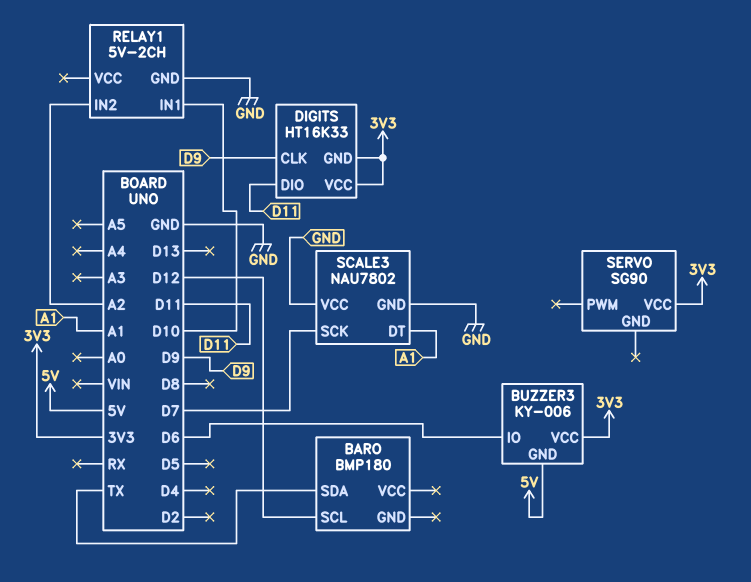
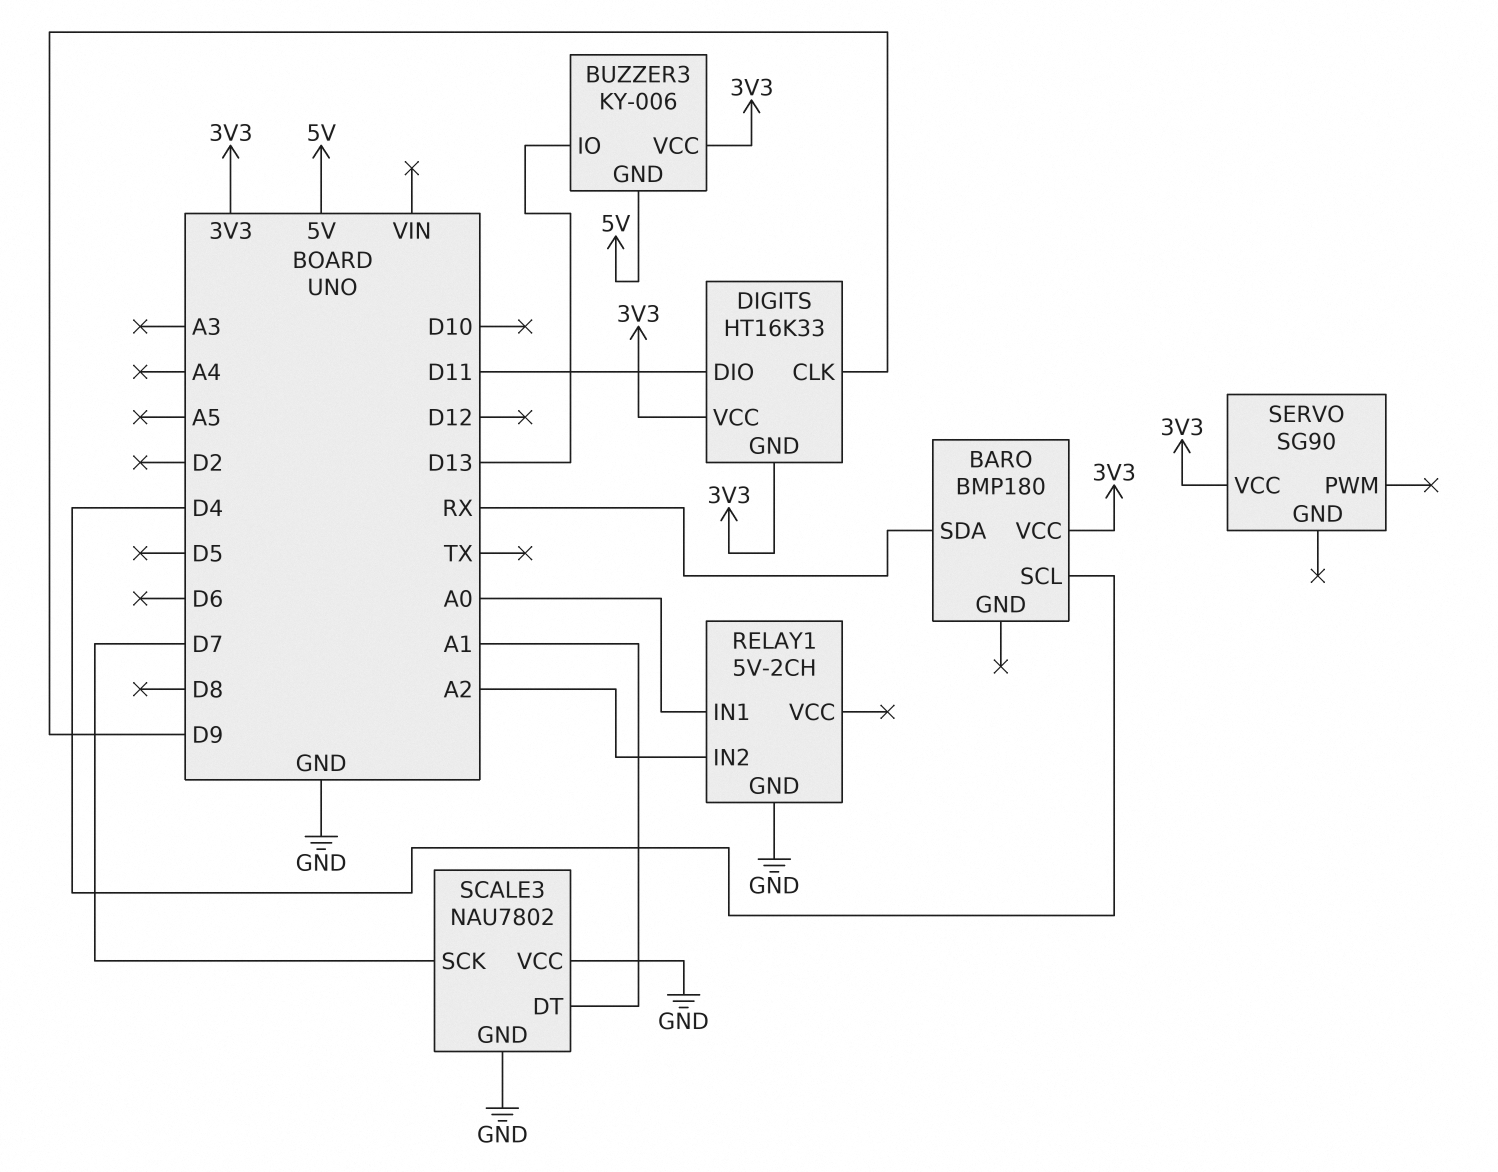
BARO pin SCL: D12 -> D4
BARO pin SDA: TX -> RX
BARO pin VCC: none -> 3V3
BUZZER3 pin IO: D6 -> D13
RELAY1 pin IN1: D10 -> A0

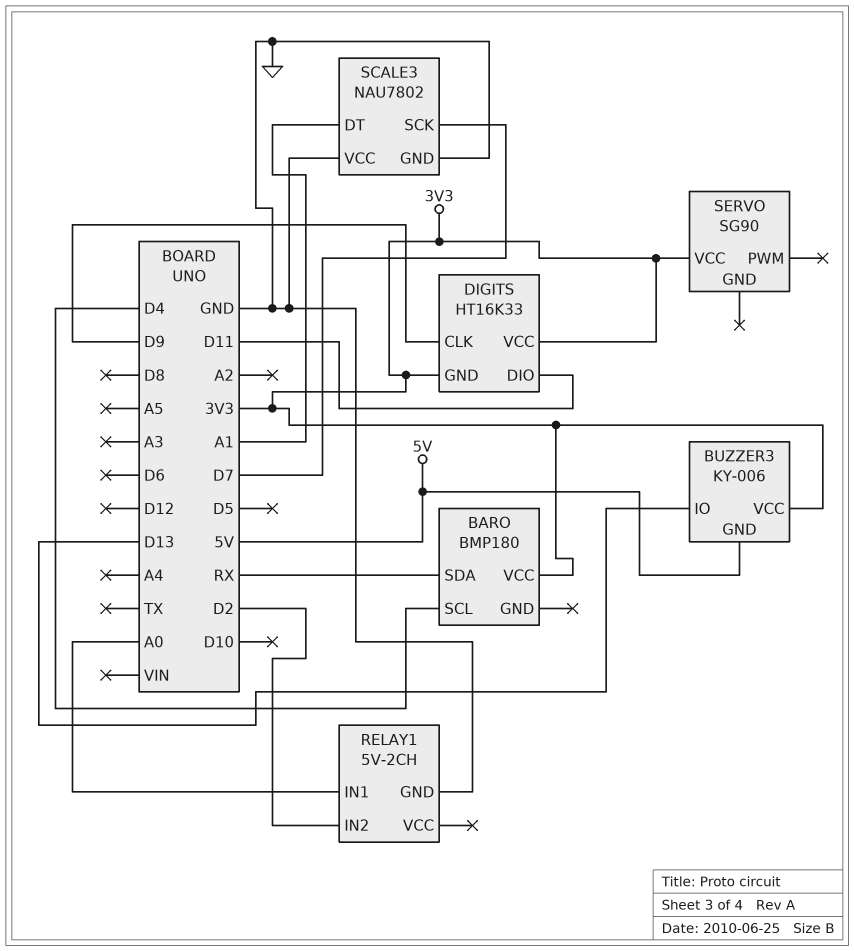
RELAY1 pin IN2: A2 -> D2

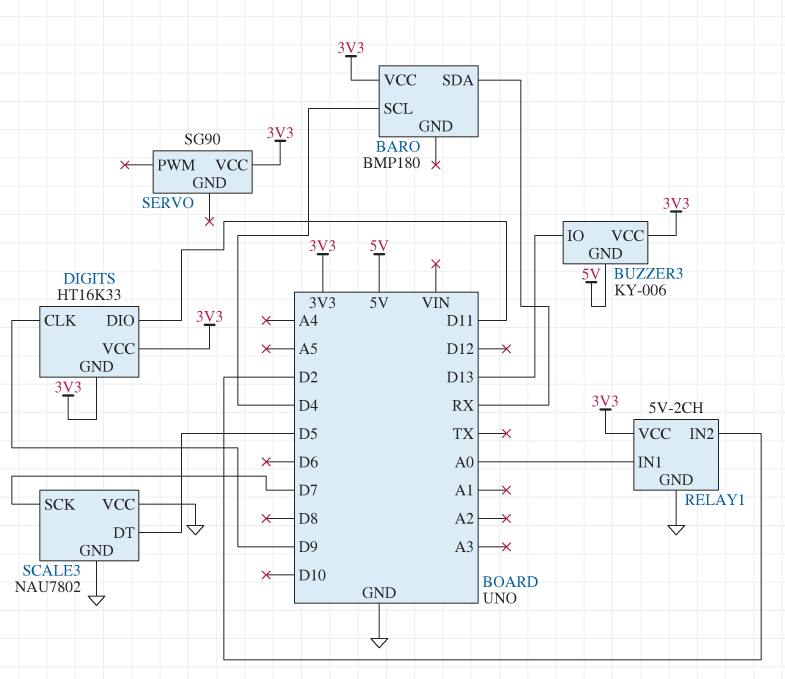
RELAY1 pin VCC: none -> 3V3
SCALE3 pin DT: A1 -> D5

